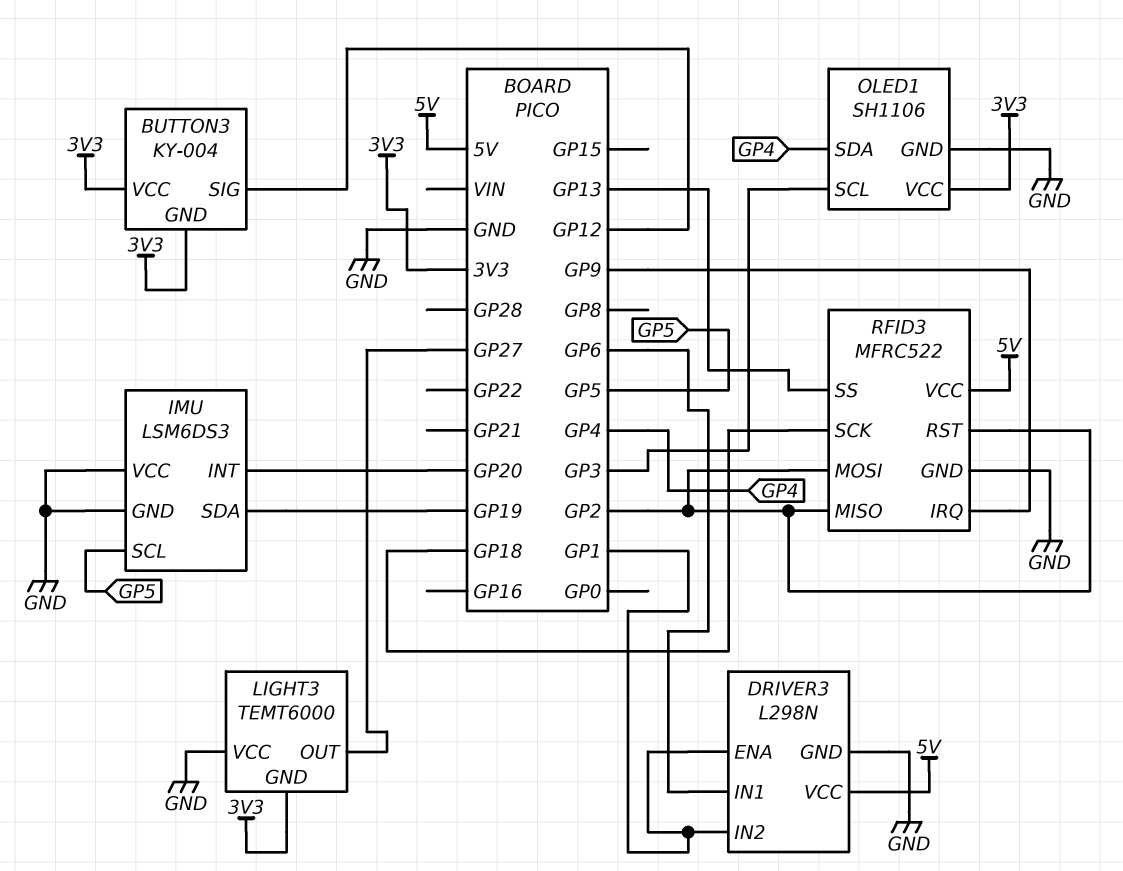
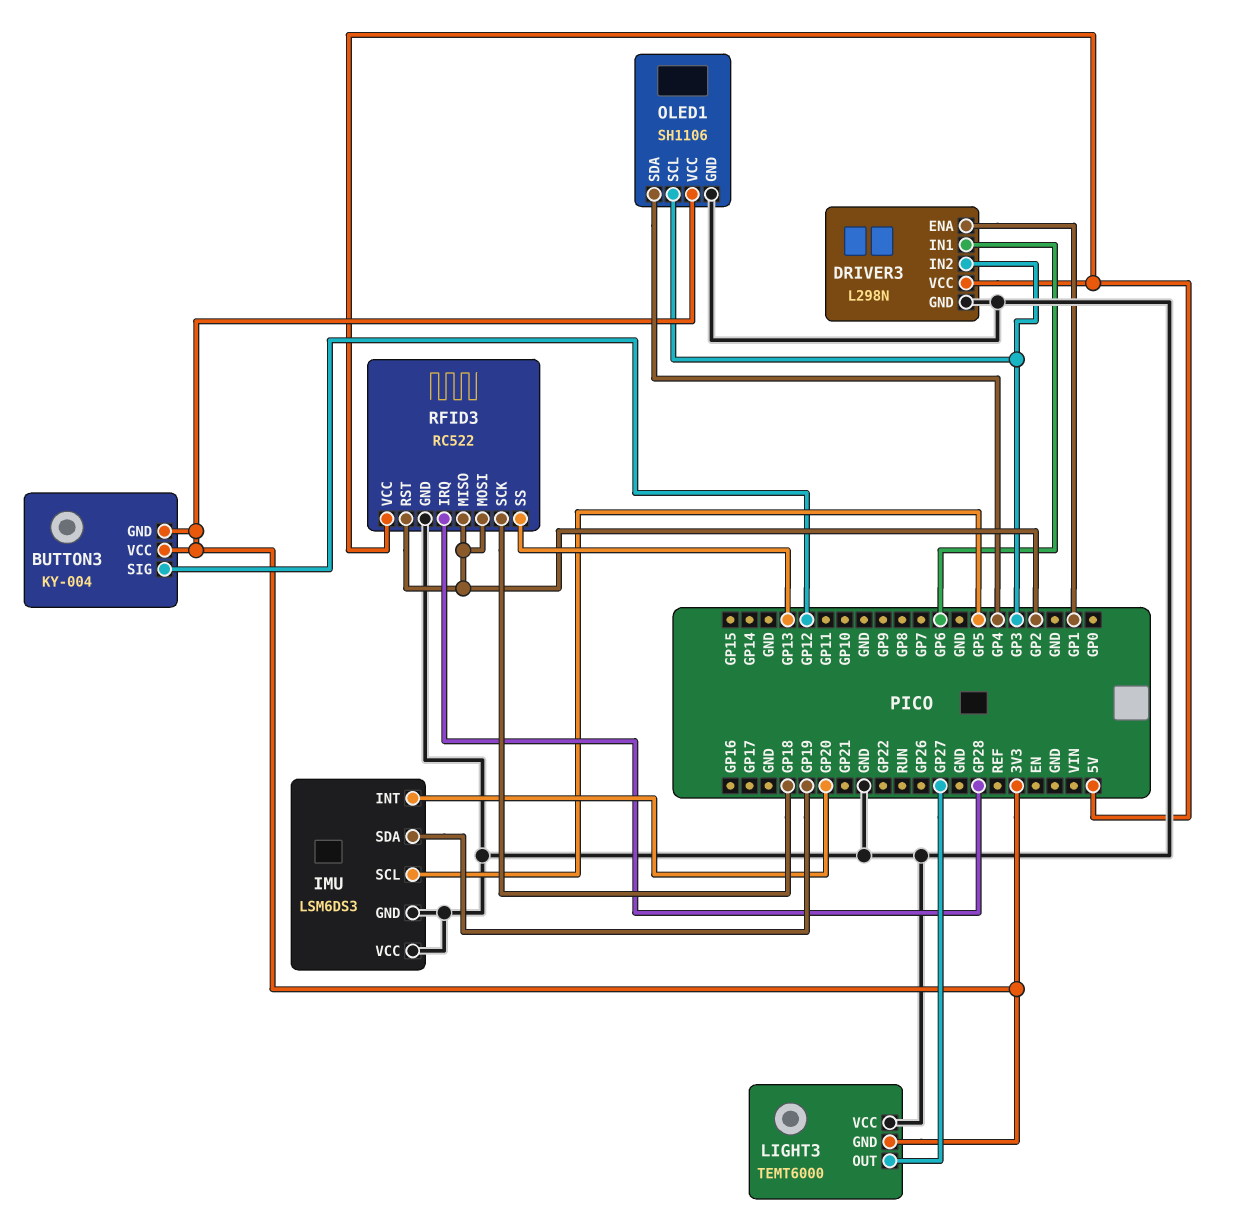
DRIVER3 pin IN2: GP1 -> GP3
RFID3: MFRC522 -> RC522
RFID3 pin IRQ: GP9 -> GP28

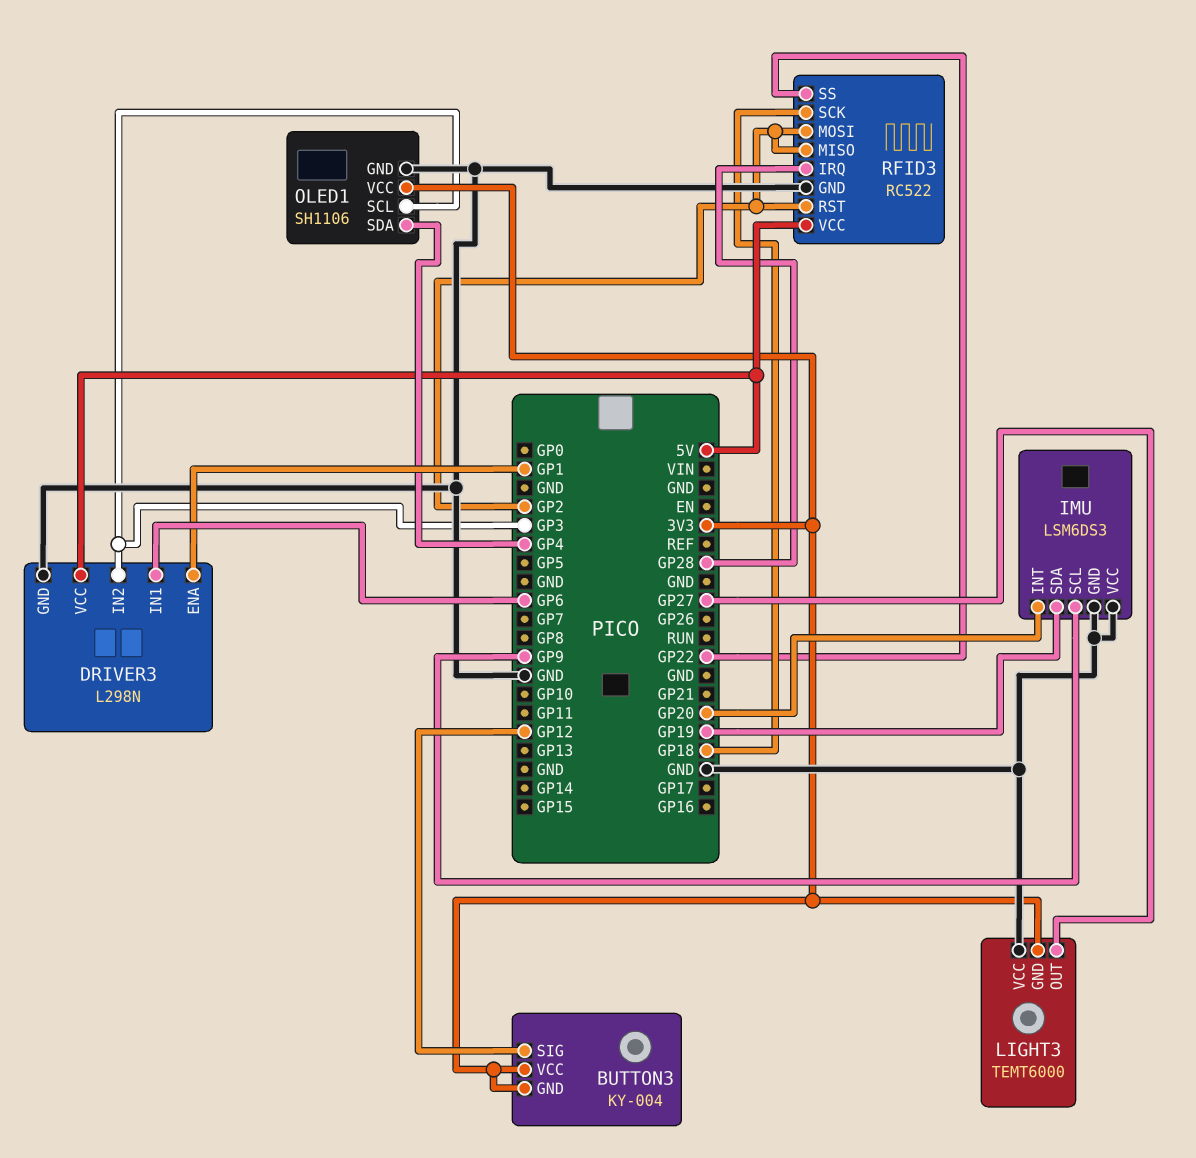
IMU pin SCL: GP5 -> GP9
RFID3 pin SS: GP13 -> GP22

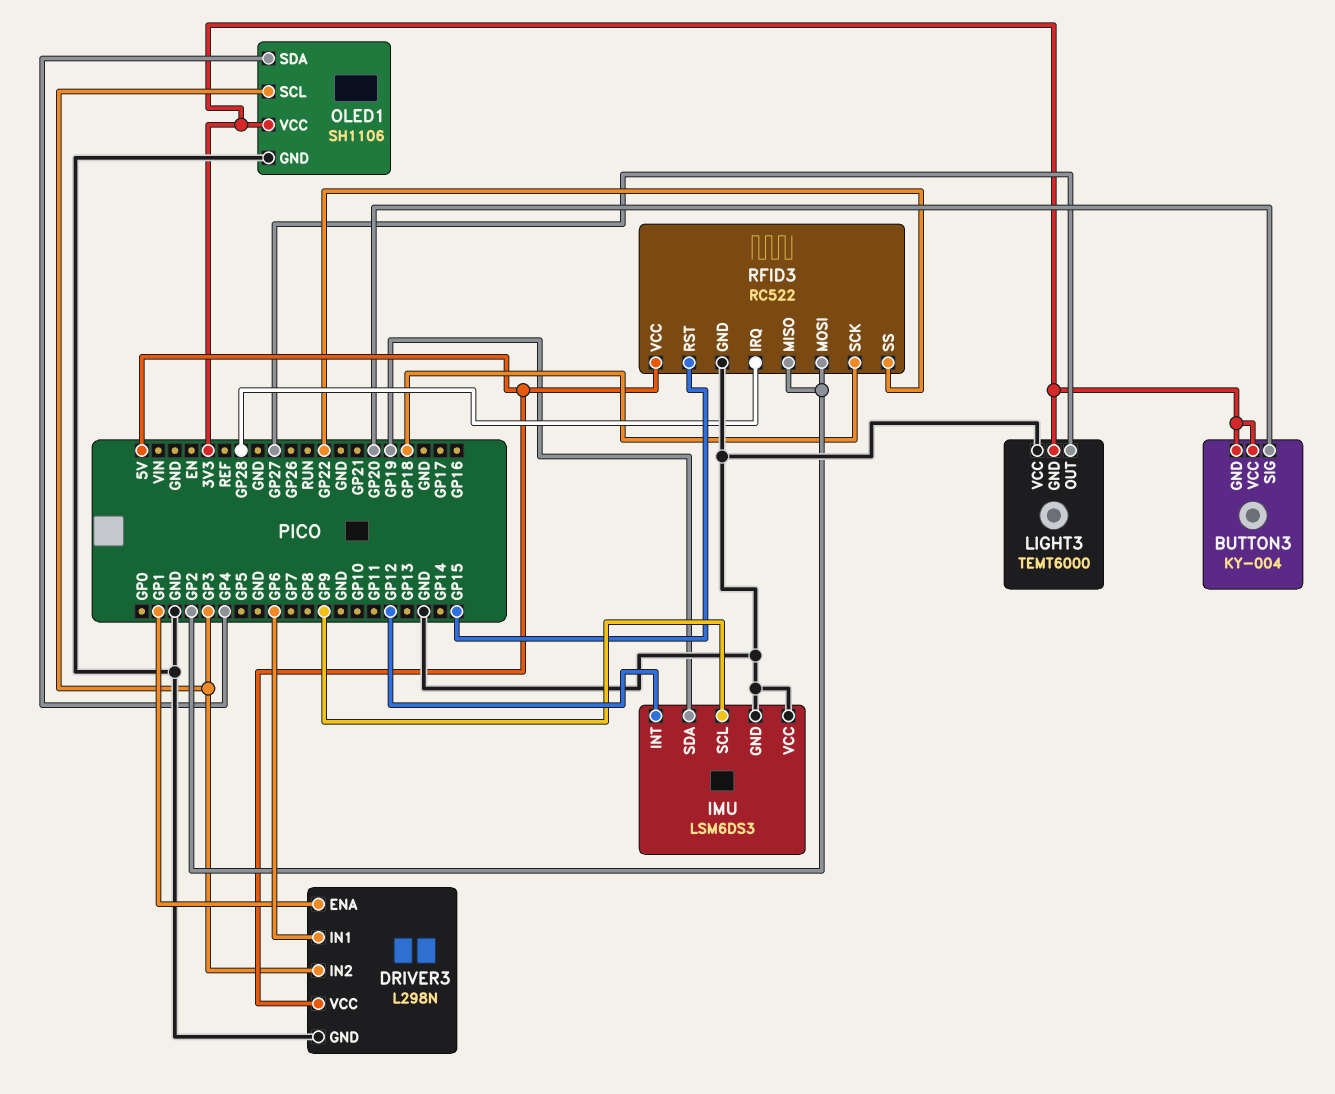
BUTTON3 pin SIG: GP12 -> GP20
IMU pin INT: GP20 -> GP12
RFID3 pin RST: GP2 -> GP15

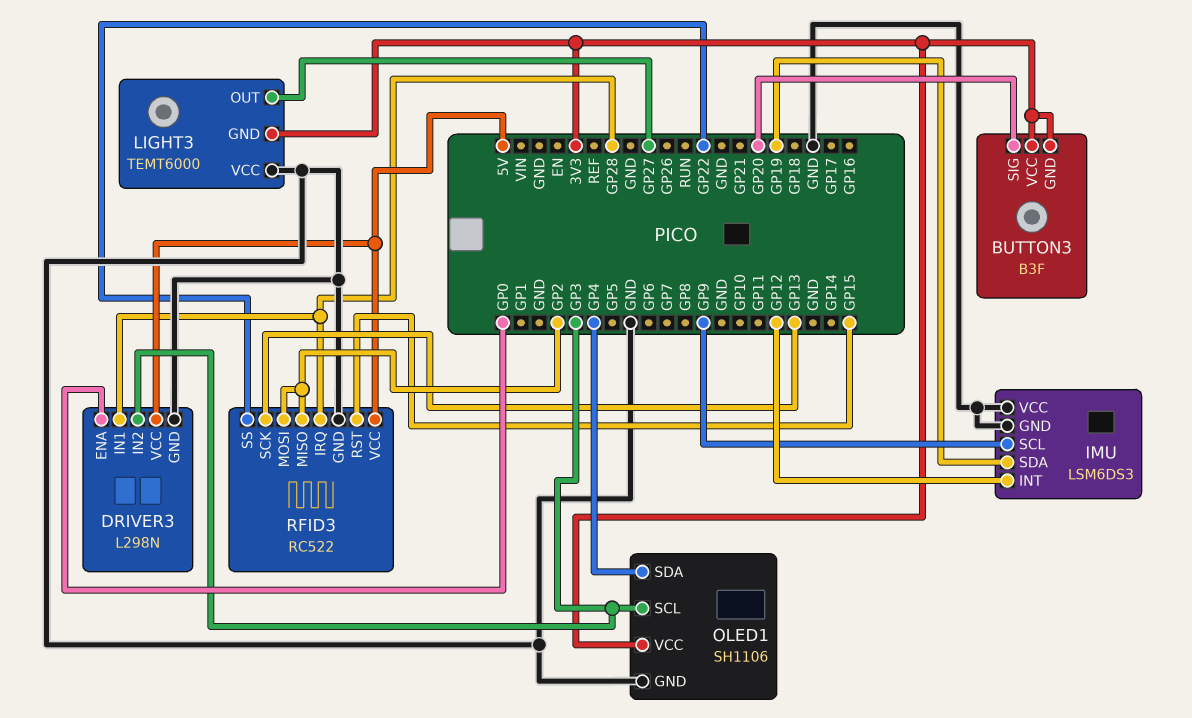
BUTTON3: KY-004 -> B3F
DRIVER3 pin ENA: GP1 -> GP0
DRIVER3 pin IN1: GP6 -> GP28
RFID3 pin SCK: GP18 -> GP13

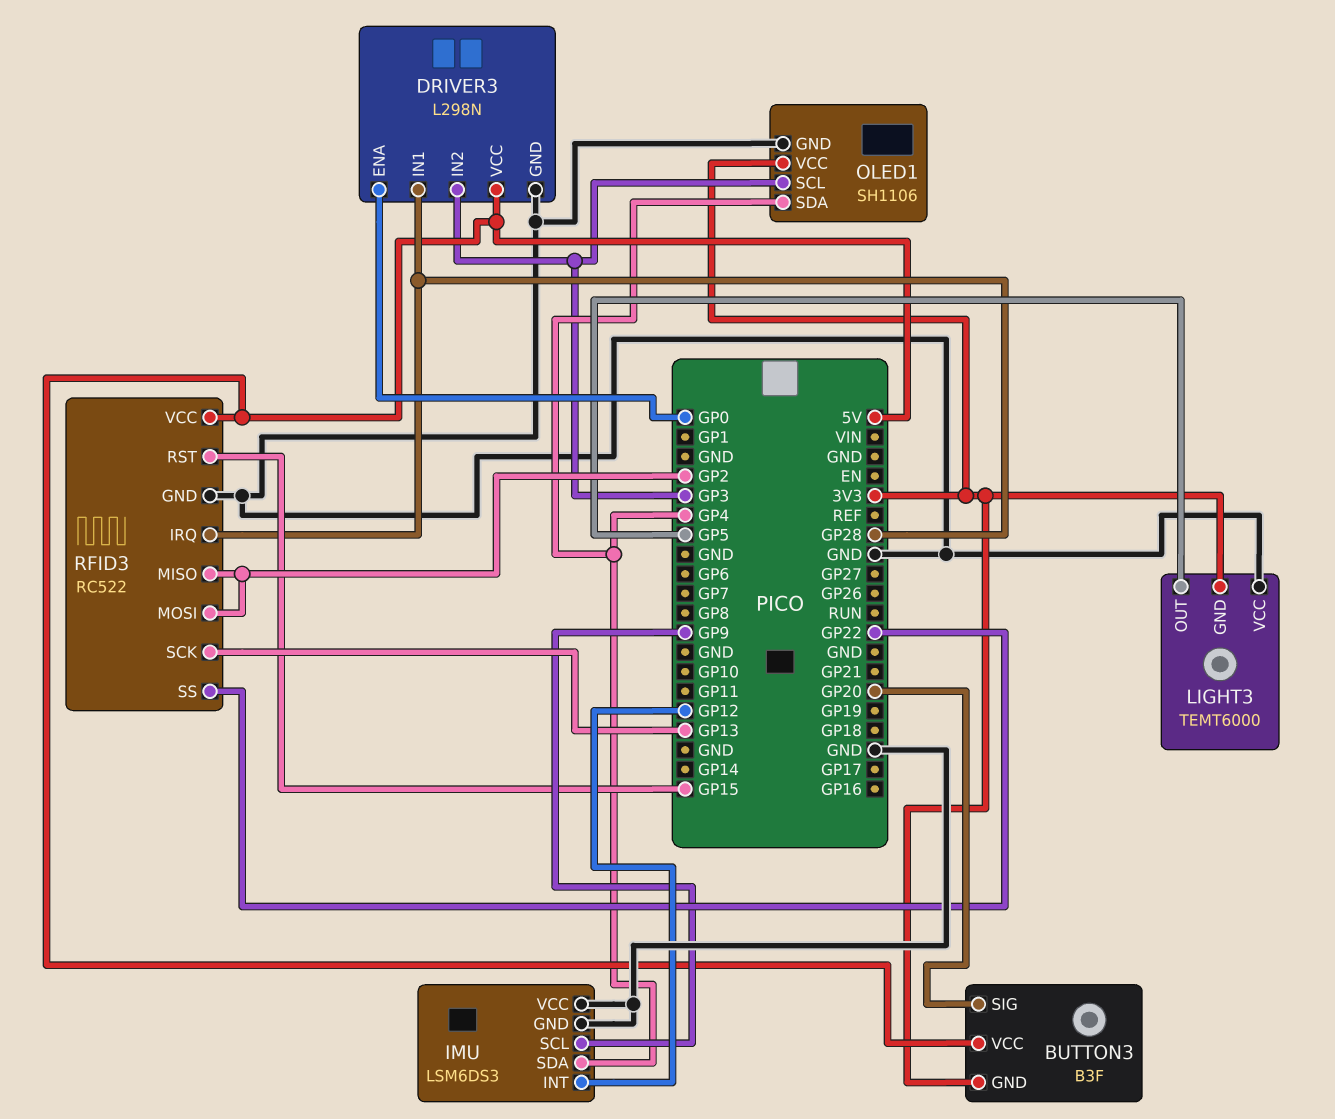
BUTTON3 pin VCC: 3V3 -> 5V
IMU pin SDA: GP19 -> GP4
LIGHT3 pin OUT: GP27 -> GP5

